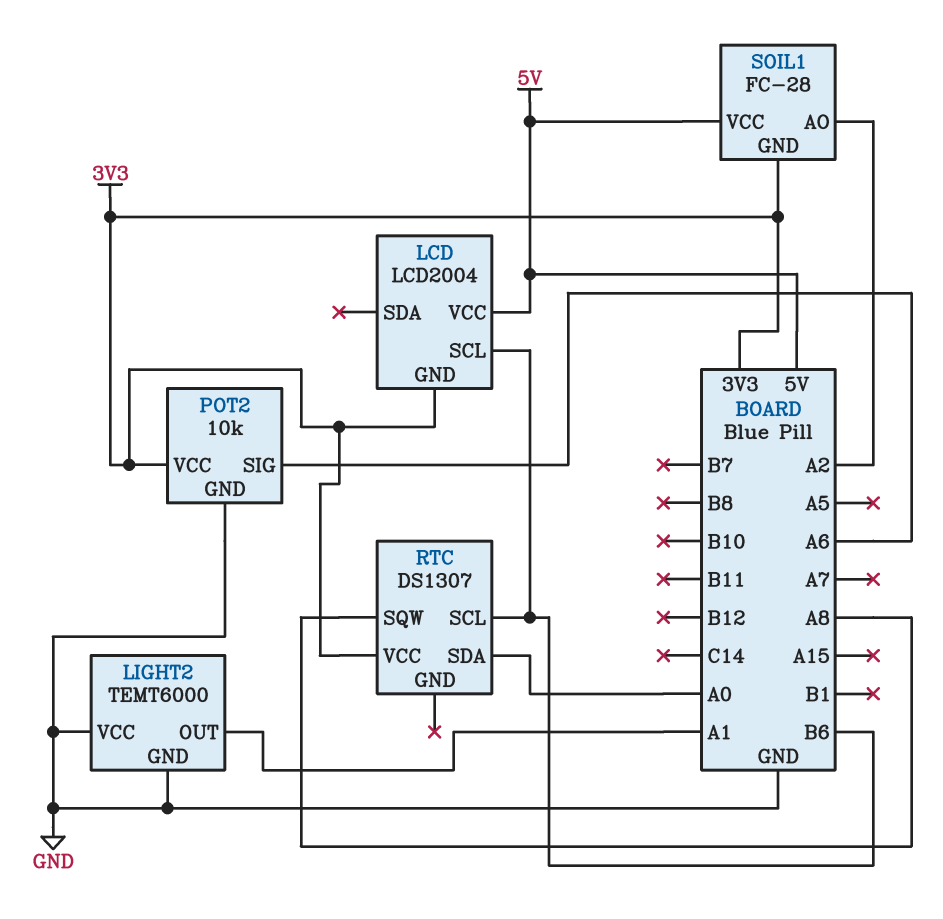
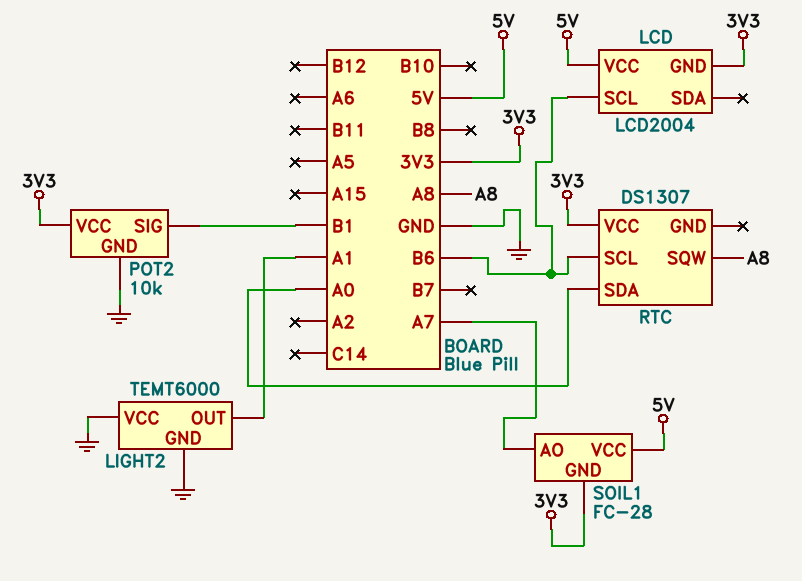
POT2 pin SIG: A6 -> B1
SOIL1 pin AO: A2 -> A7

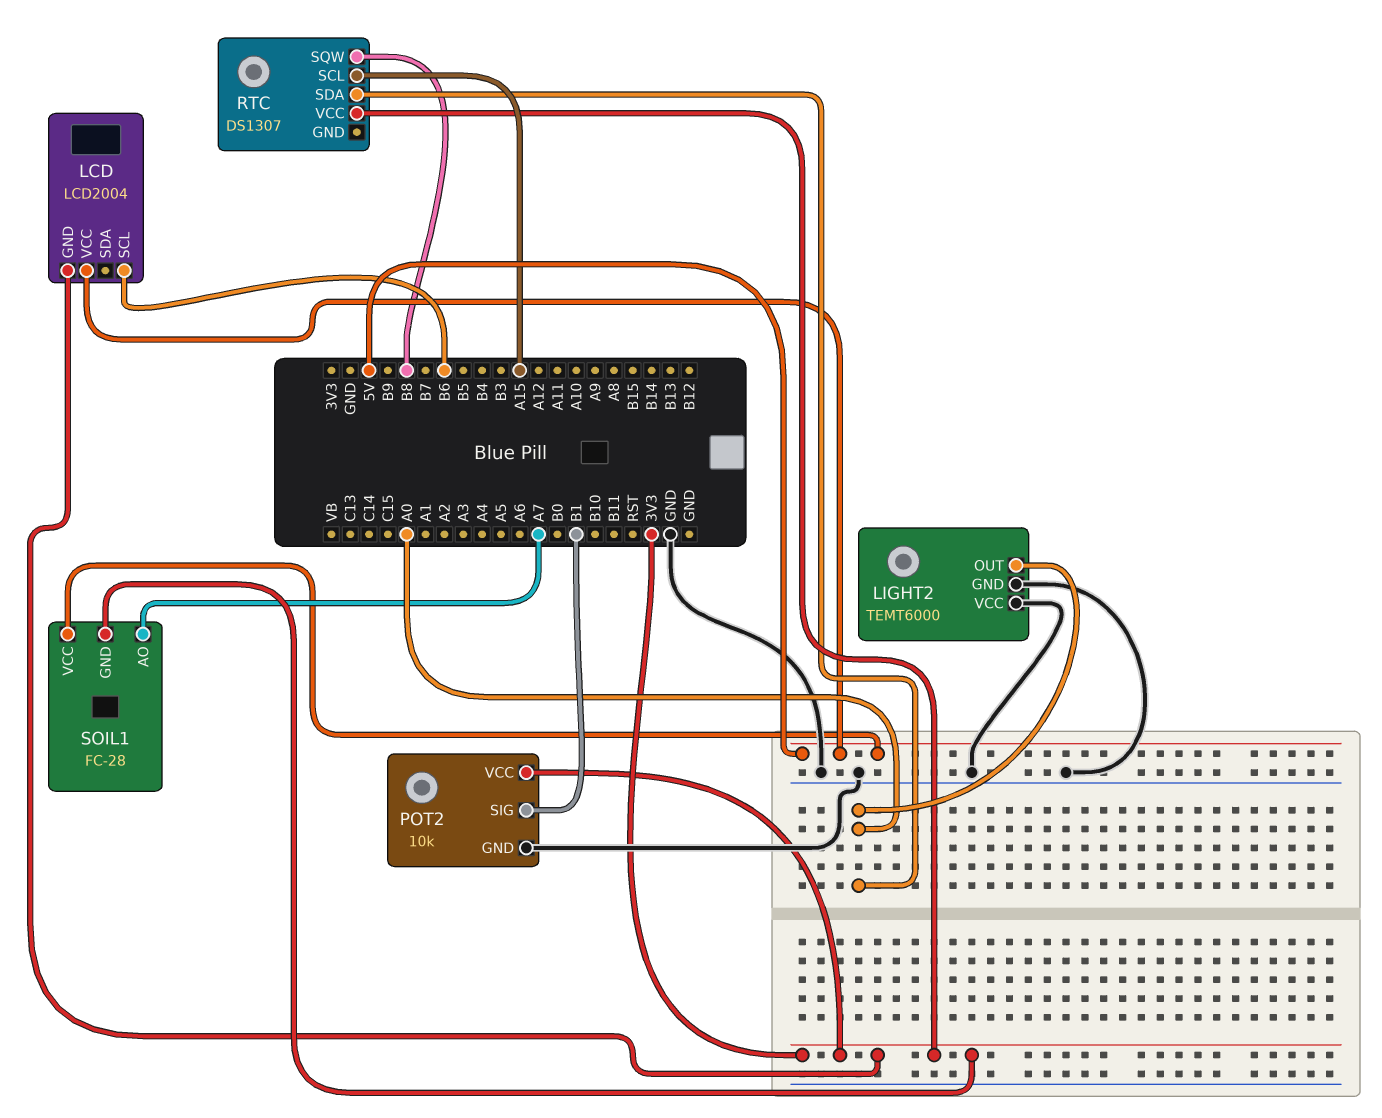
LIGHT2 pin OUT: A1 -> A0
RTC pin SCL: B6 -> A15
RTC pin SQW: A8 -> B8

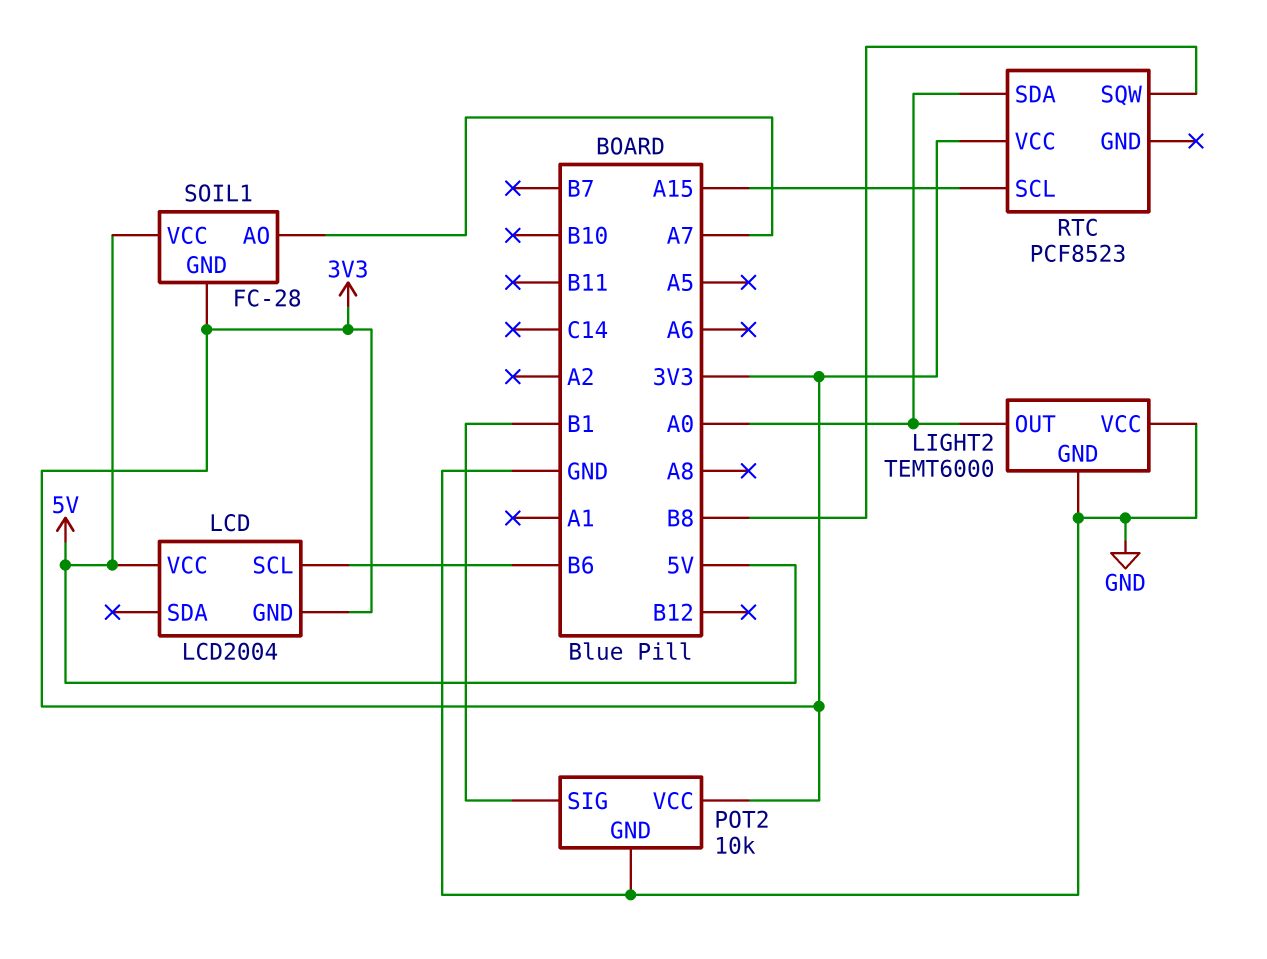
RTC: DS1307 -> PCF8523

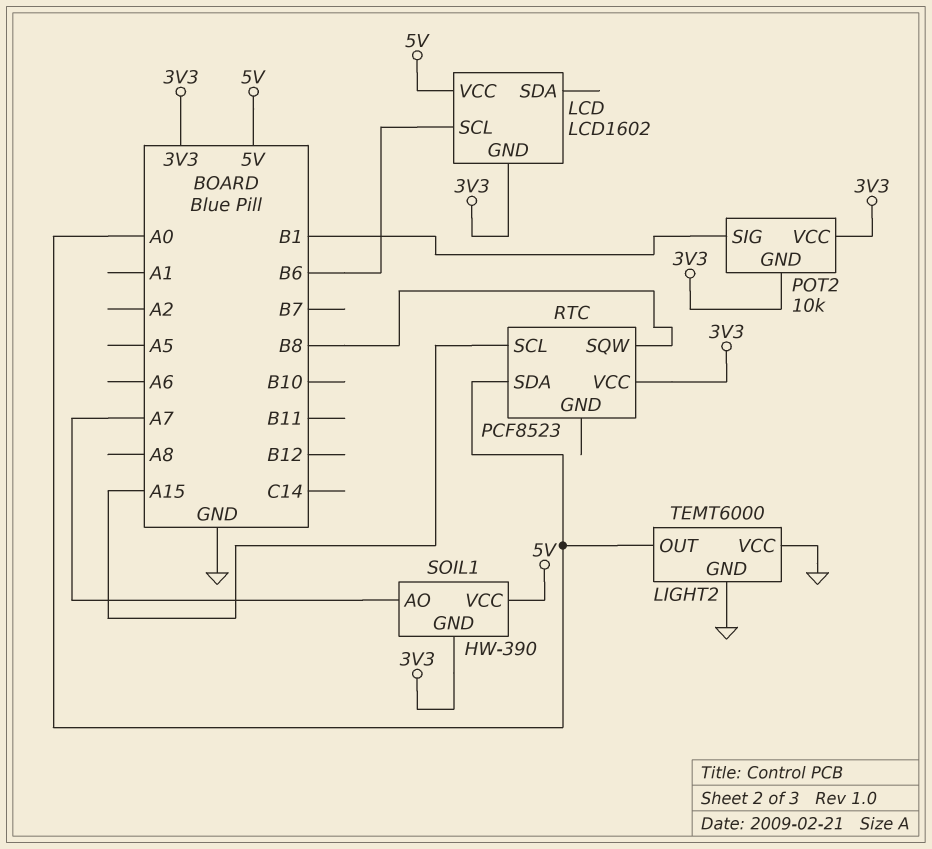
LCD: LCD2004 -> LCD1602
POT2 pin GND: GND -> 3V3
SOIL1: FC-28 -> HW-390

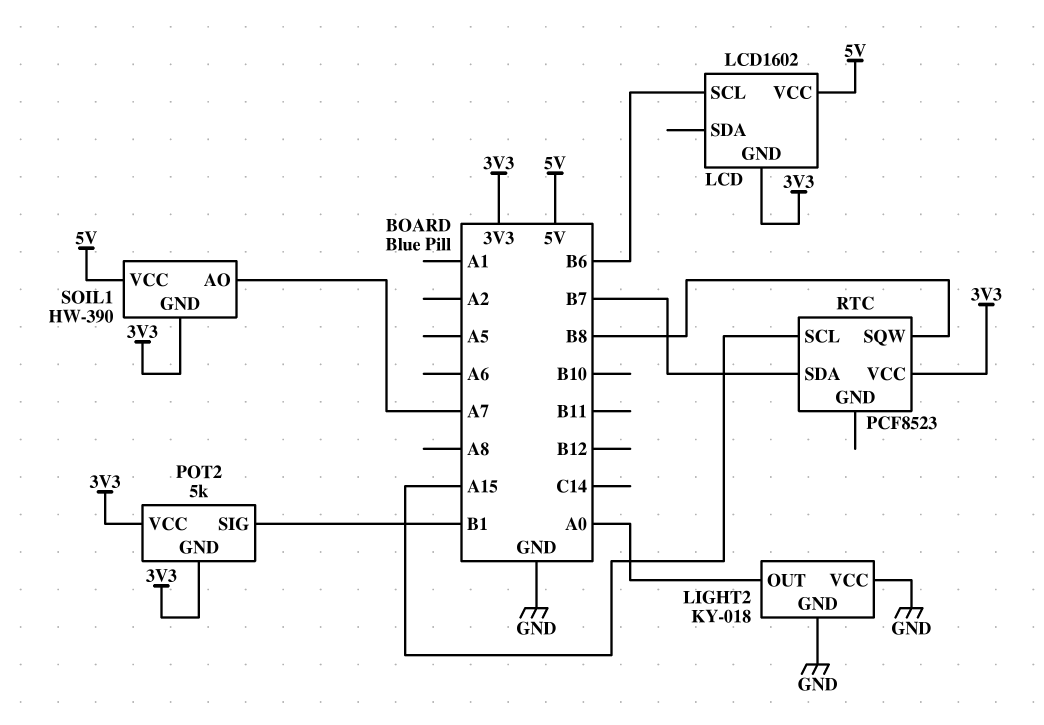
LIGHT2: TEMT6000 -> KY-018
POT2: 10k -> 5k
RTC pin SDA: A0 -> B7

